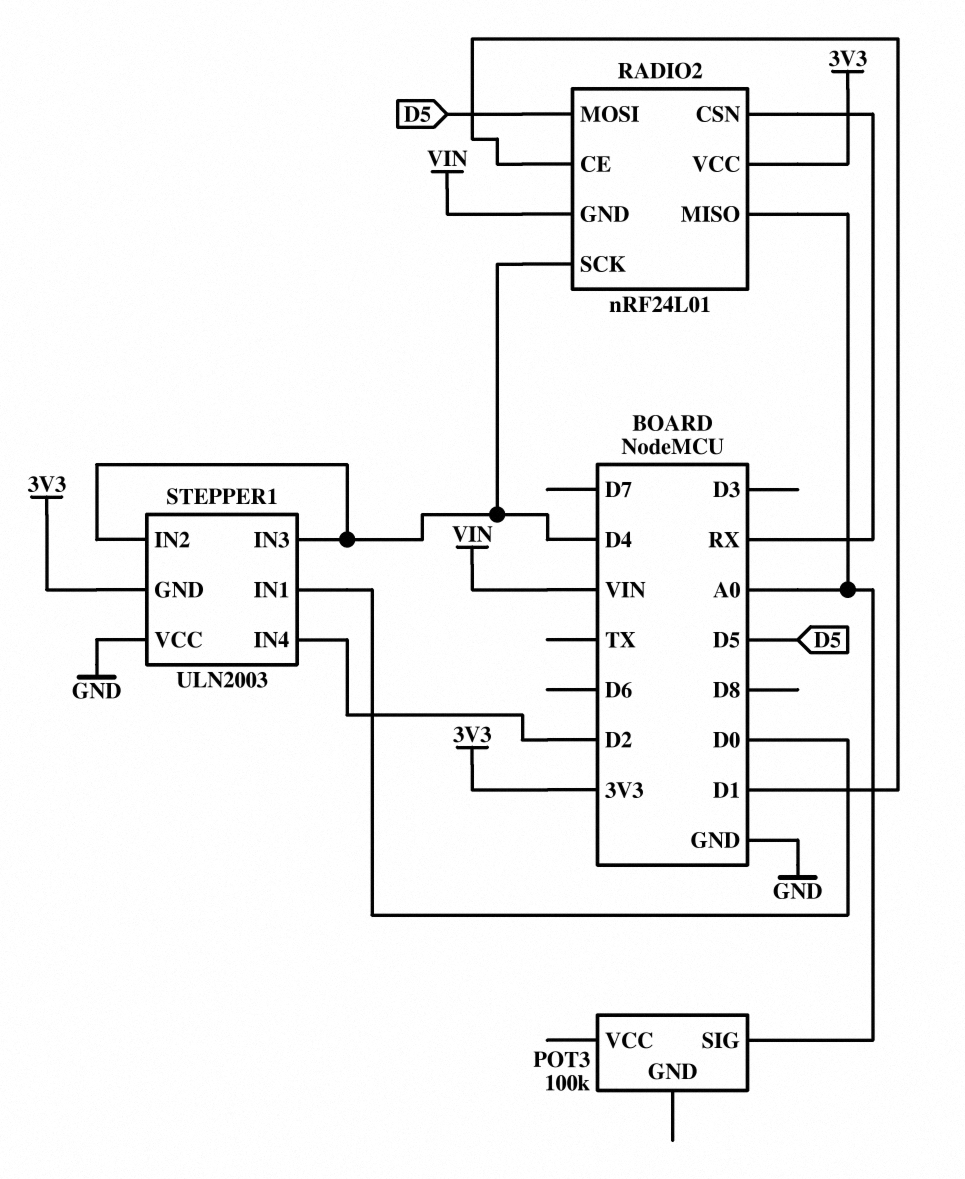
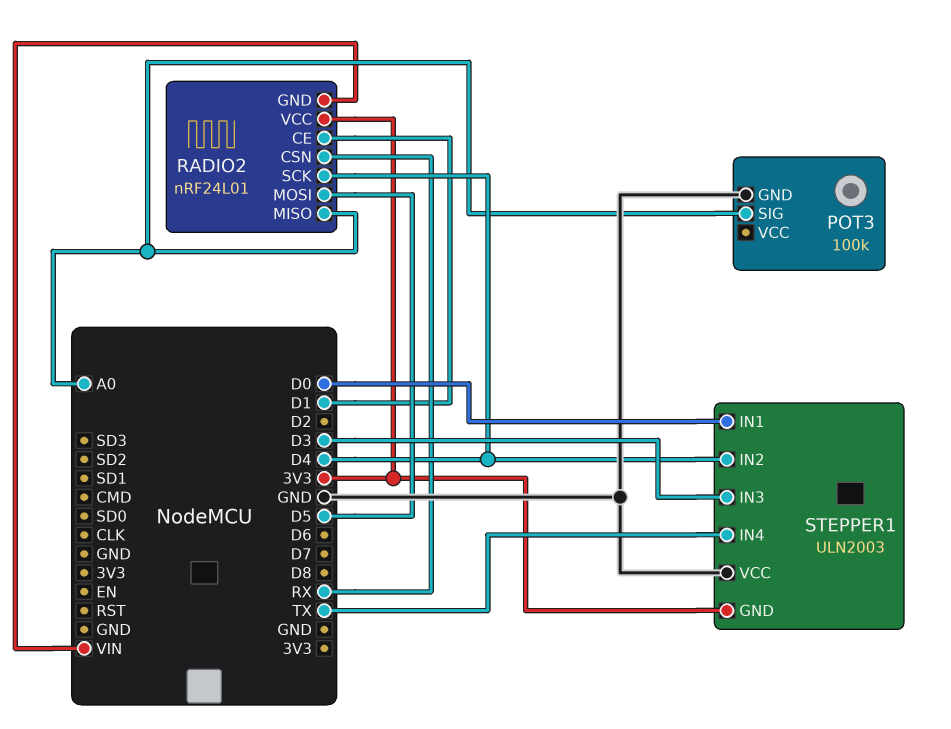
POT3 pin GND: none -> GND
STEPPER1 pin IN3: D4 -> D3
STEPPER1 pin IN4: D2 -> TX

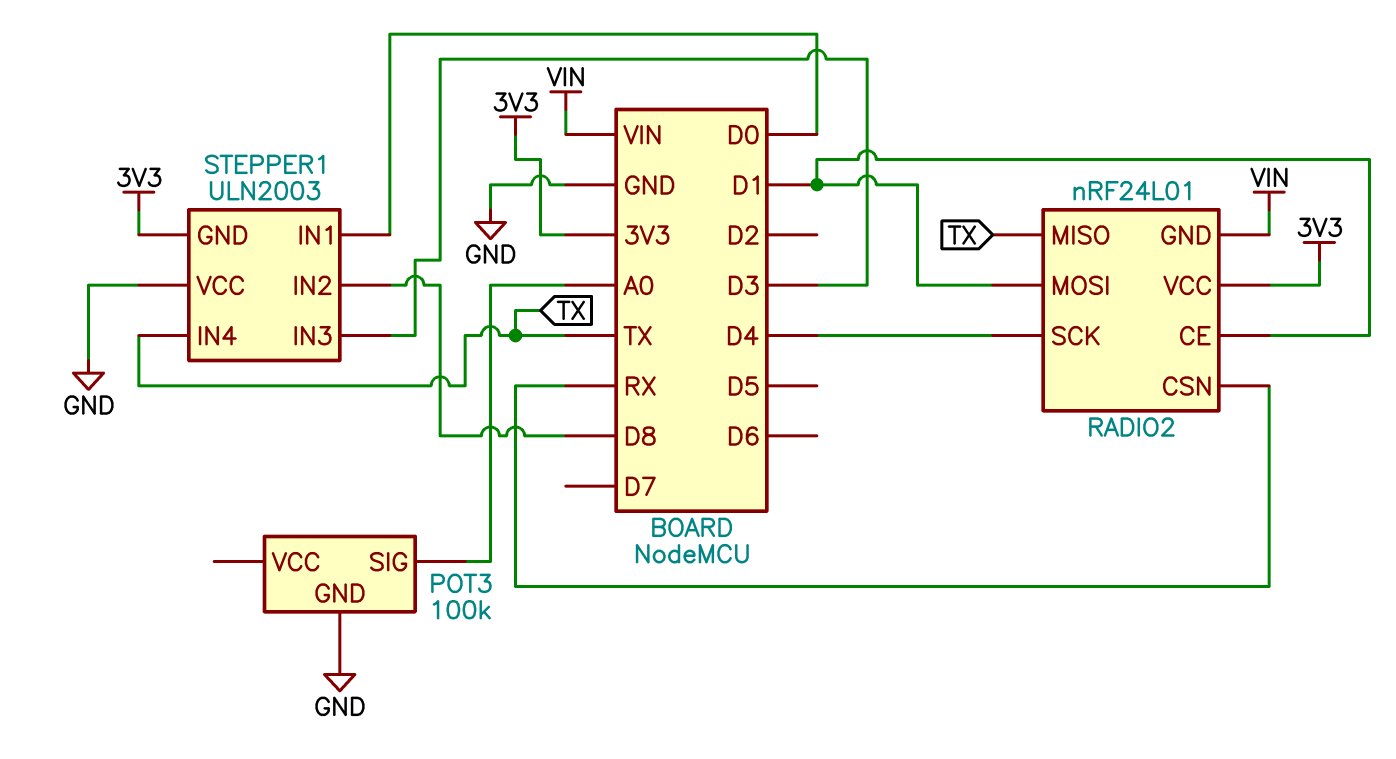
RADIO2 pin MISO: A0 -> TX
RADIO2 pin MOSI: D5 -> D1
STEPPER1 pin IN2: D4 -> D8

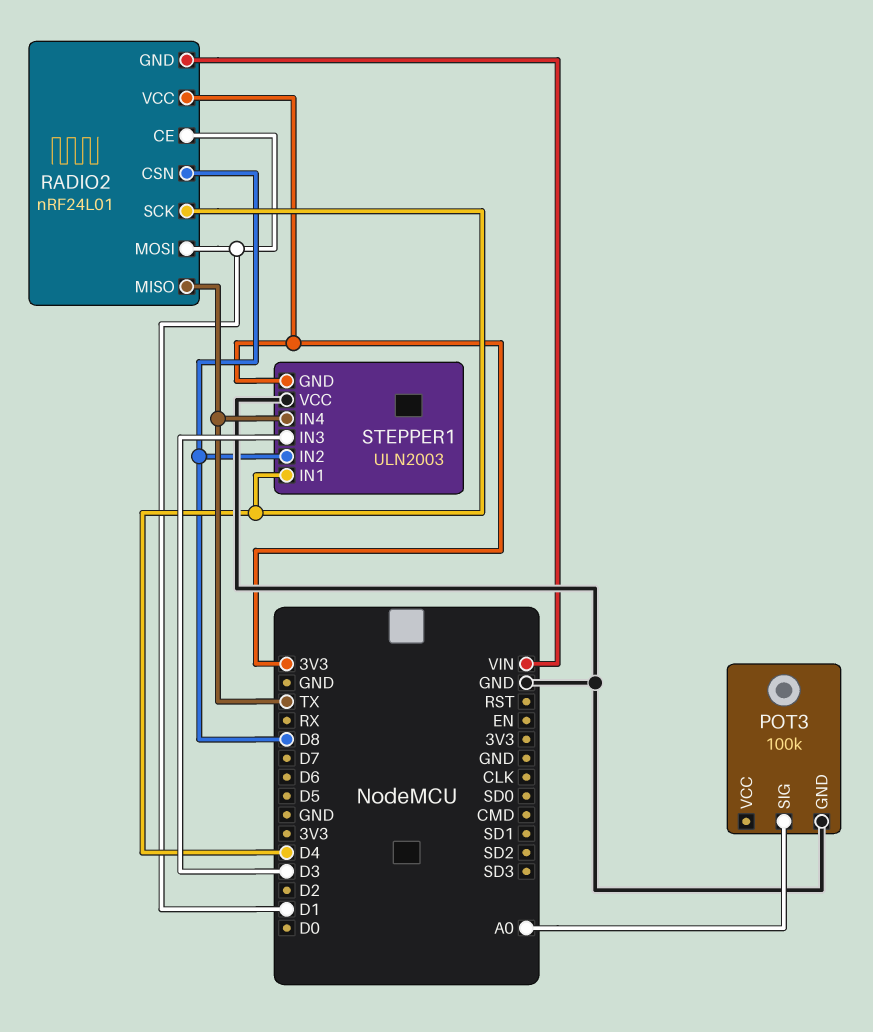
RADIO2 pin CSN: RX -> D8
STEPPER1 pin IN1: D0 -> D4

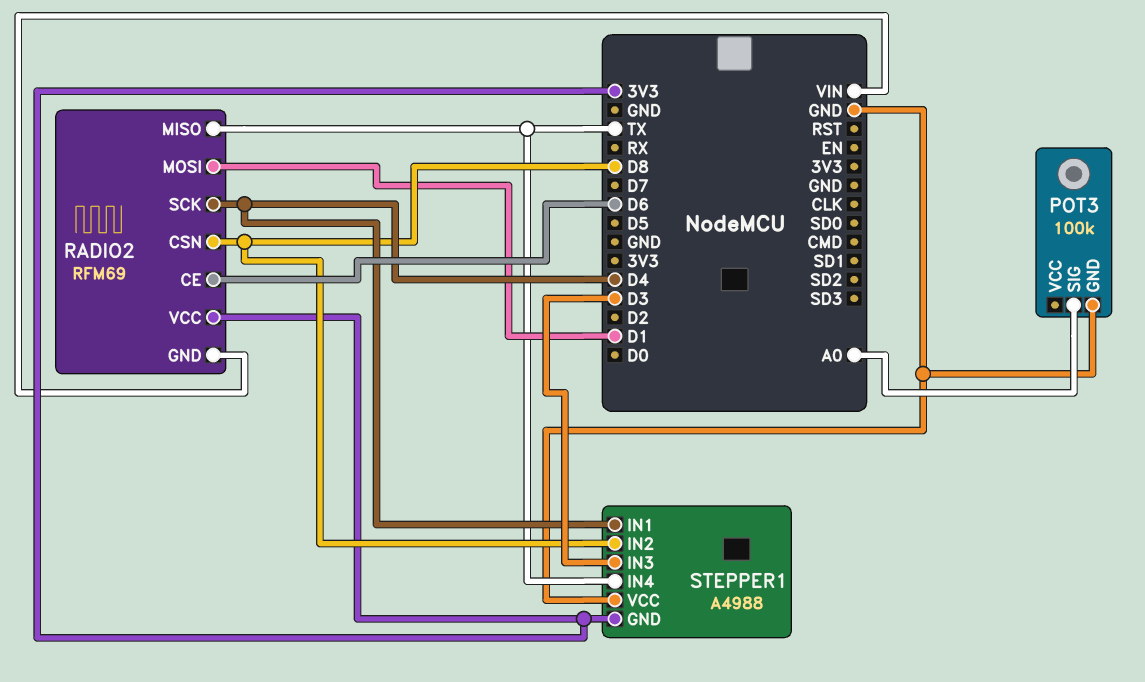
RADIO2: nRF24L01 -> RFM69
RADIO2 pin CE: D1 -> D6
STEPPER1: ULN2003 -> A4988

